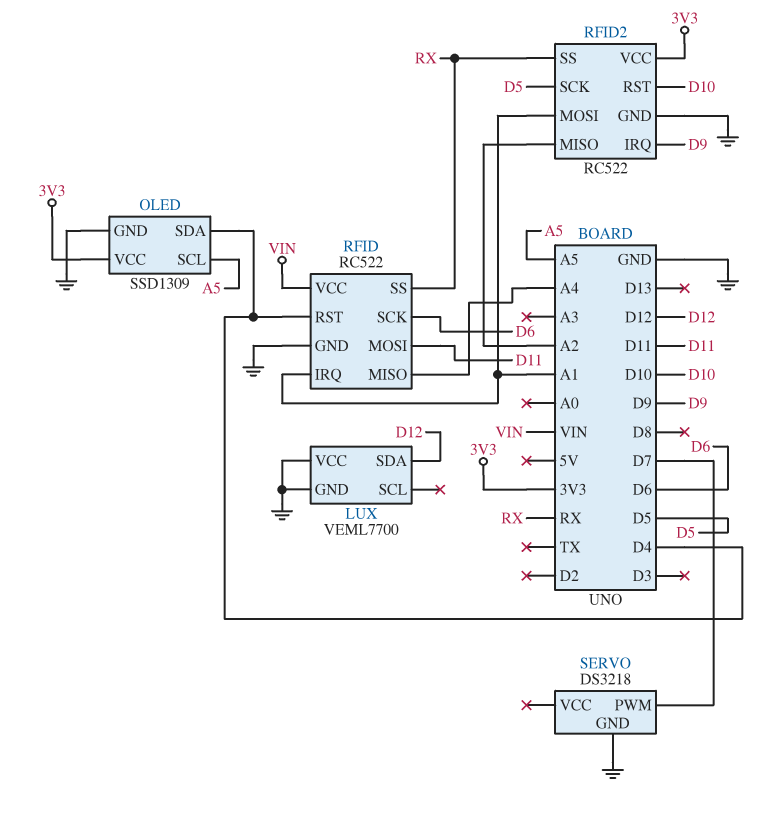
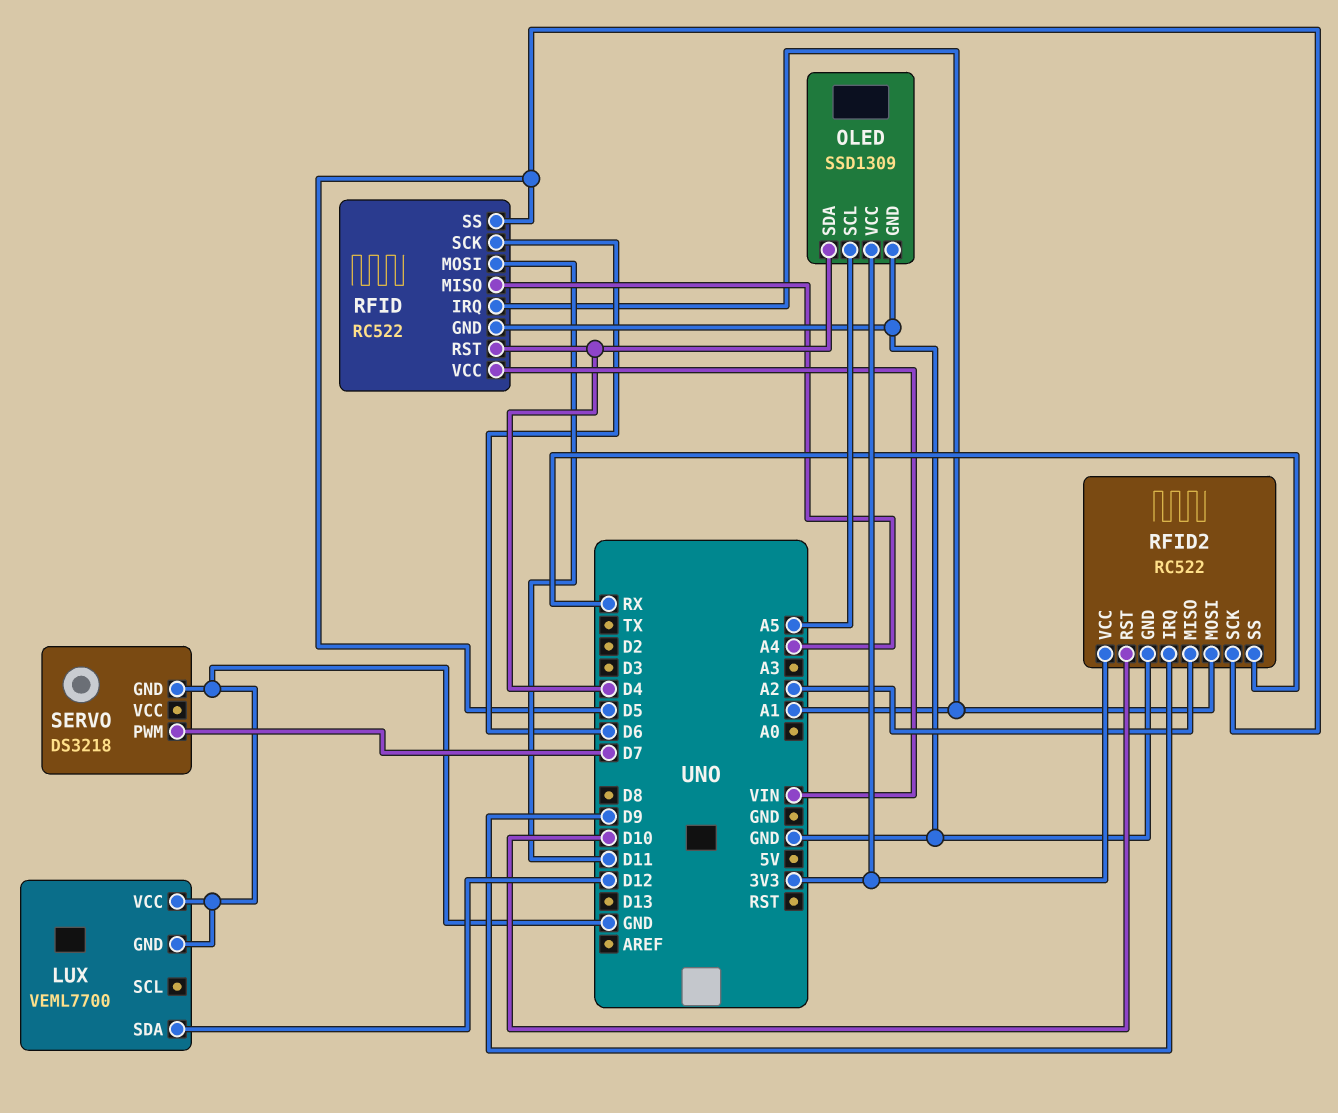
RFID pin SS: RX -> D5

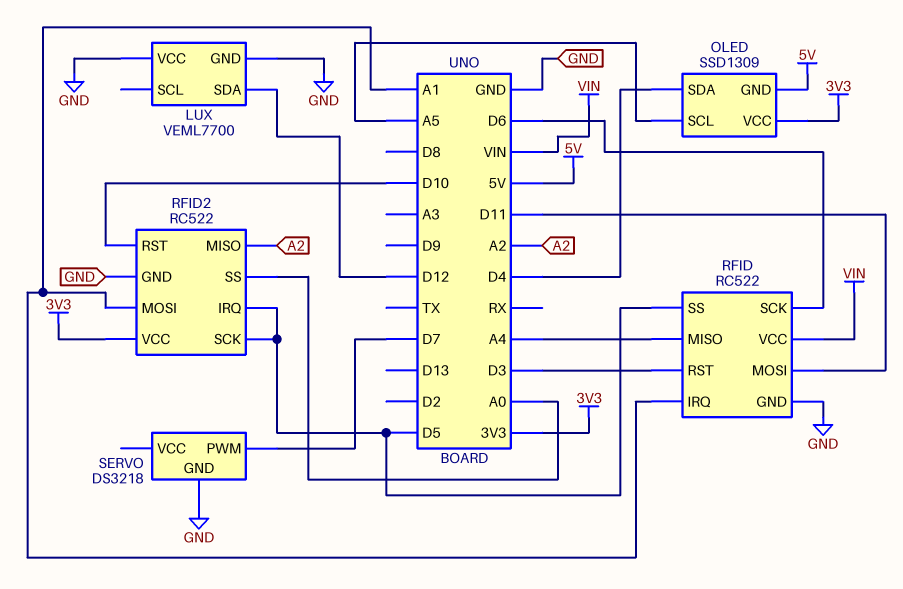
OLED pin GND: GND -> 5V
RFID pin RST: D4 -> D3
RFID2 pin IRQ: D9 -> D5
RFID2 pin SS: RX -> A0

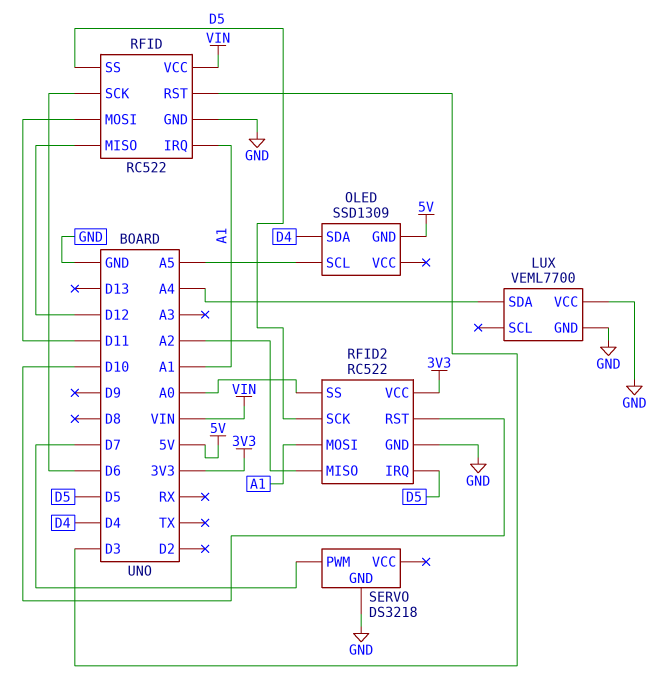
LUX pin SDA: D12 -> A4
OLED pin VCC: 3V3 -> none
RFID pin MISO: A4 -> D12

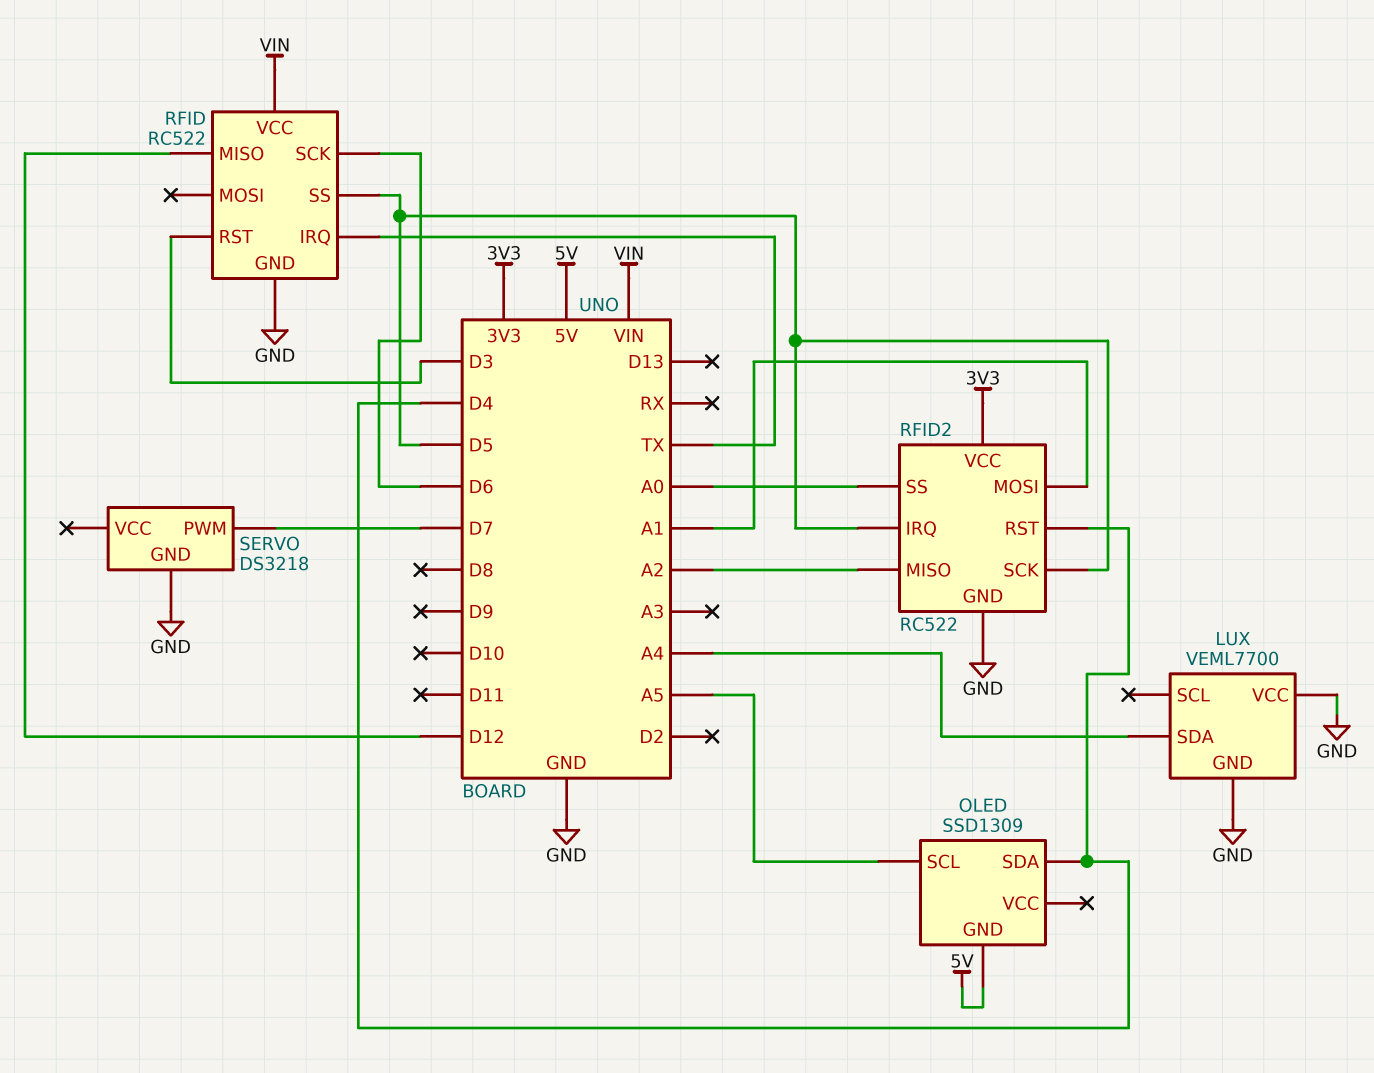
RFID pin IRQ: A1 -> TX
RFID pin MOSI: D11 -> none
RFID2 pin RST: D10 -> D4

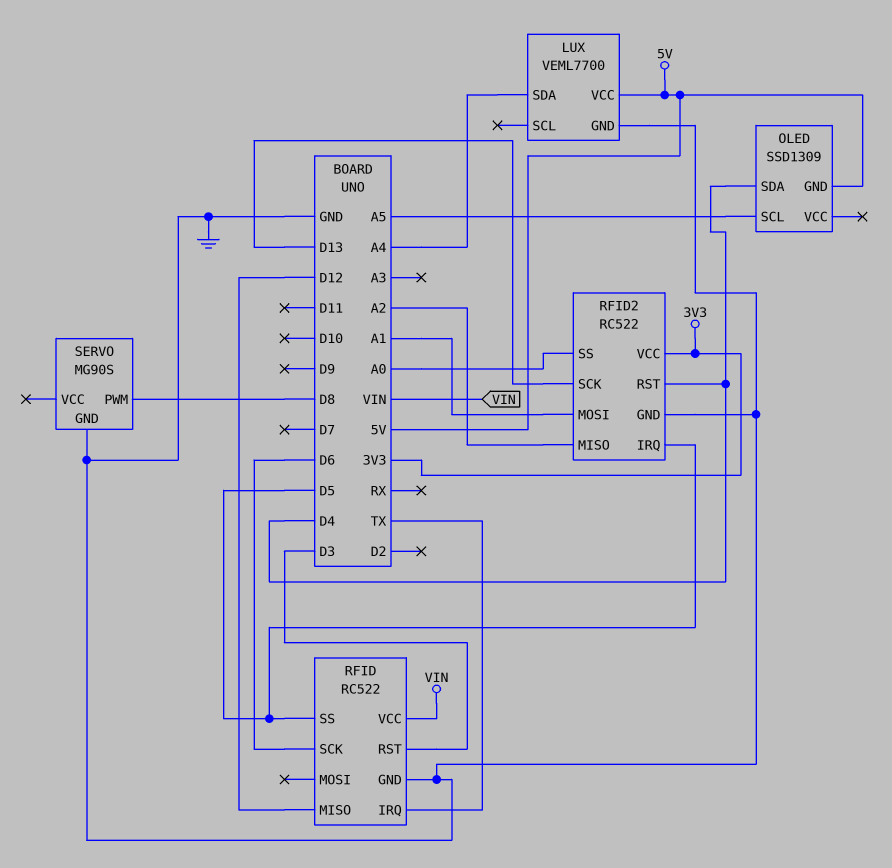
LUX pin VCC: GND -> 5V
RFID2 pin SCK: D5 -> D13
SERVO: DS3218 -> MG90S
SERVO pin PWM: D7 -> D8

